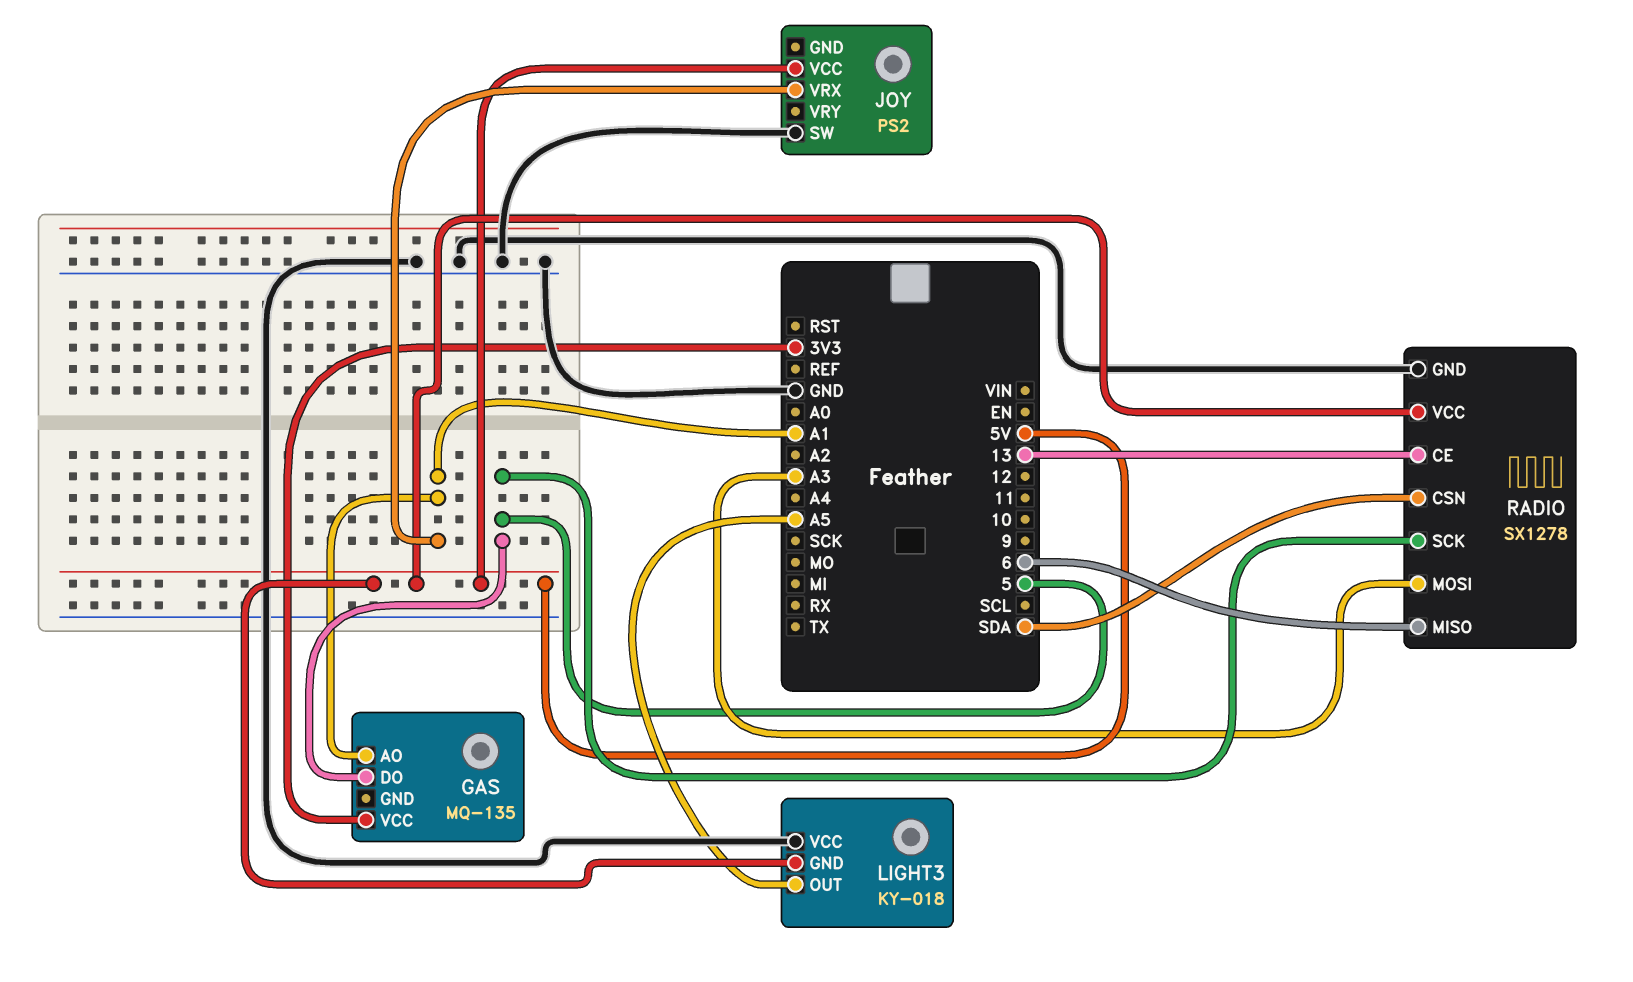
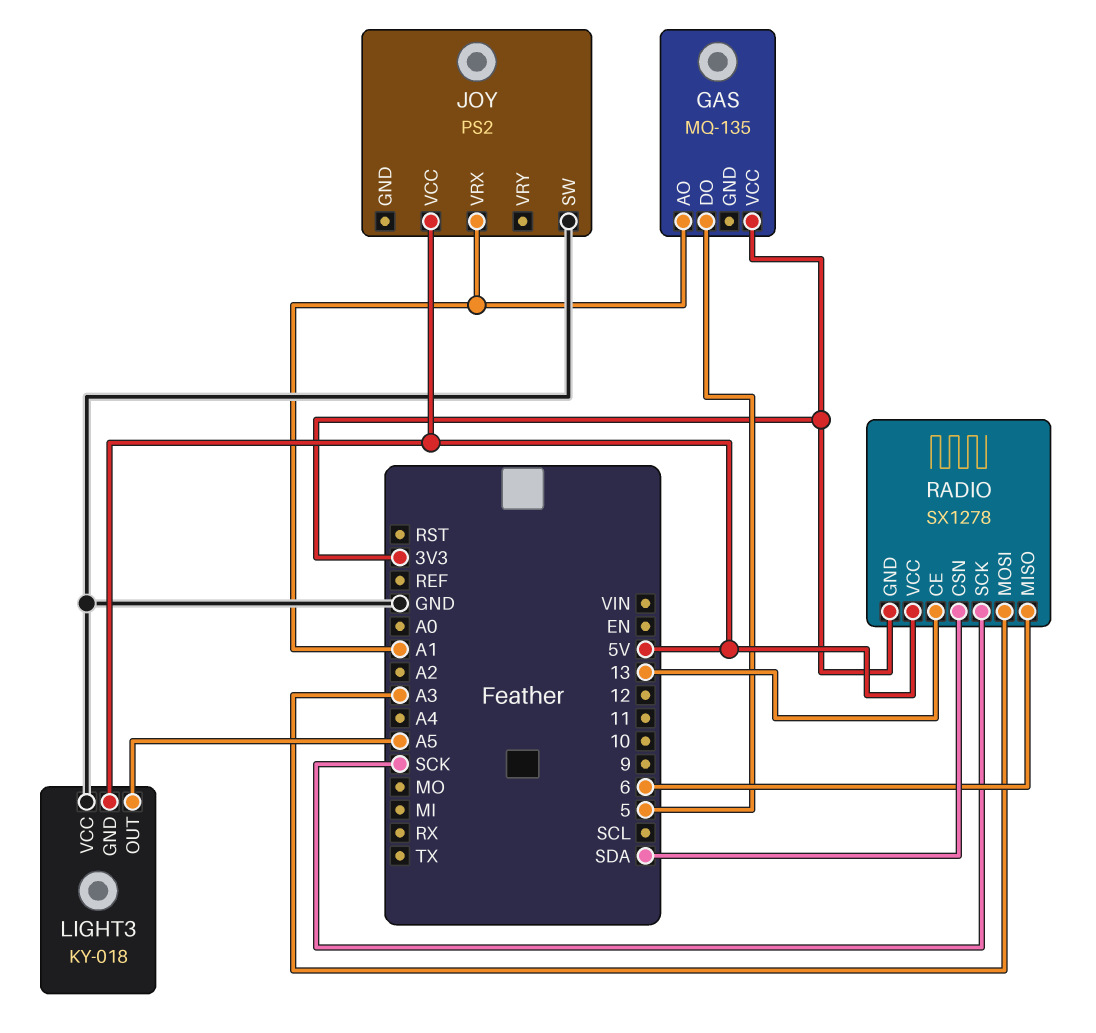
RADIO pin GND: GND -> 3V3
RADIO pin SCK: 5 -> SCK

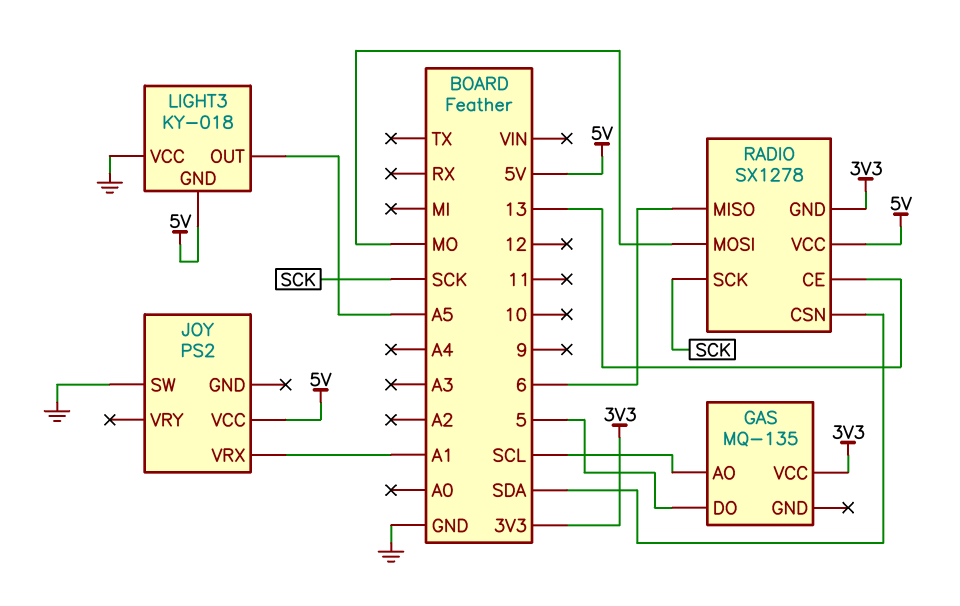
GAS pin AO: A1 -> SCL
RADIO pin MOSI: A3 -> MO

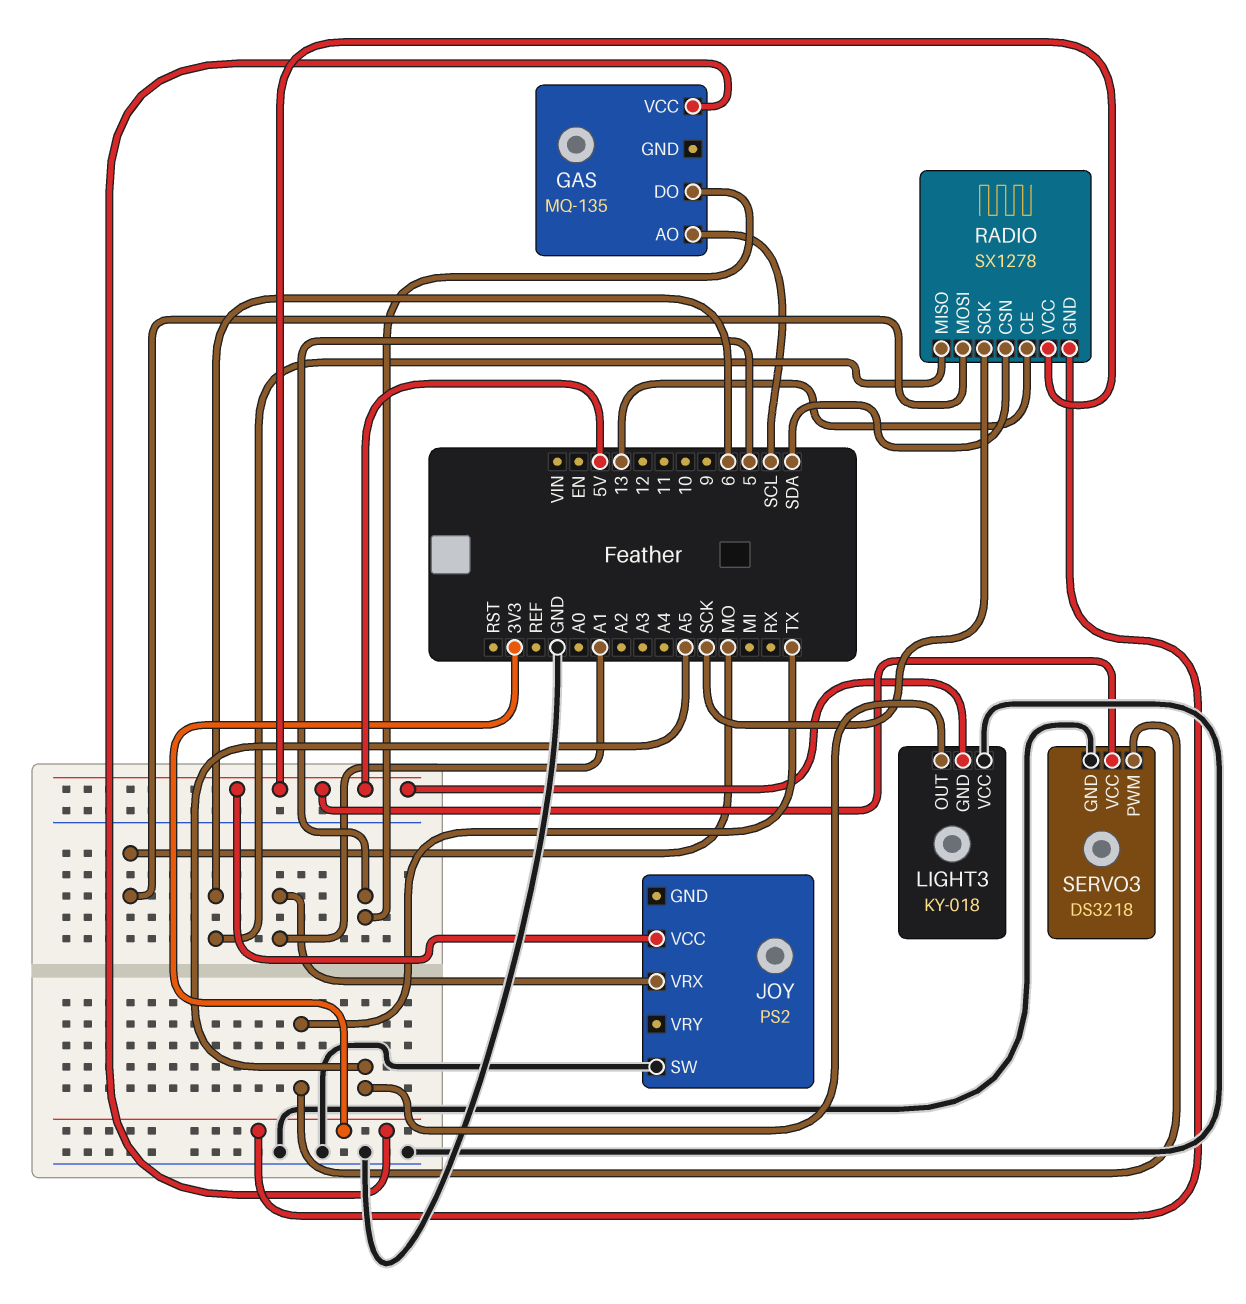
SERVO3: none -> DS3218
SERVO3 pin GND: none -> GND
SERVO3 pin PWM: none -> TX
SERVO3 pin VCC: none -> 5V

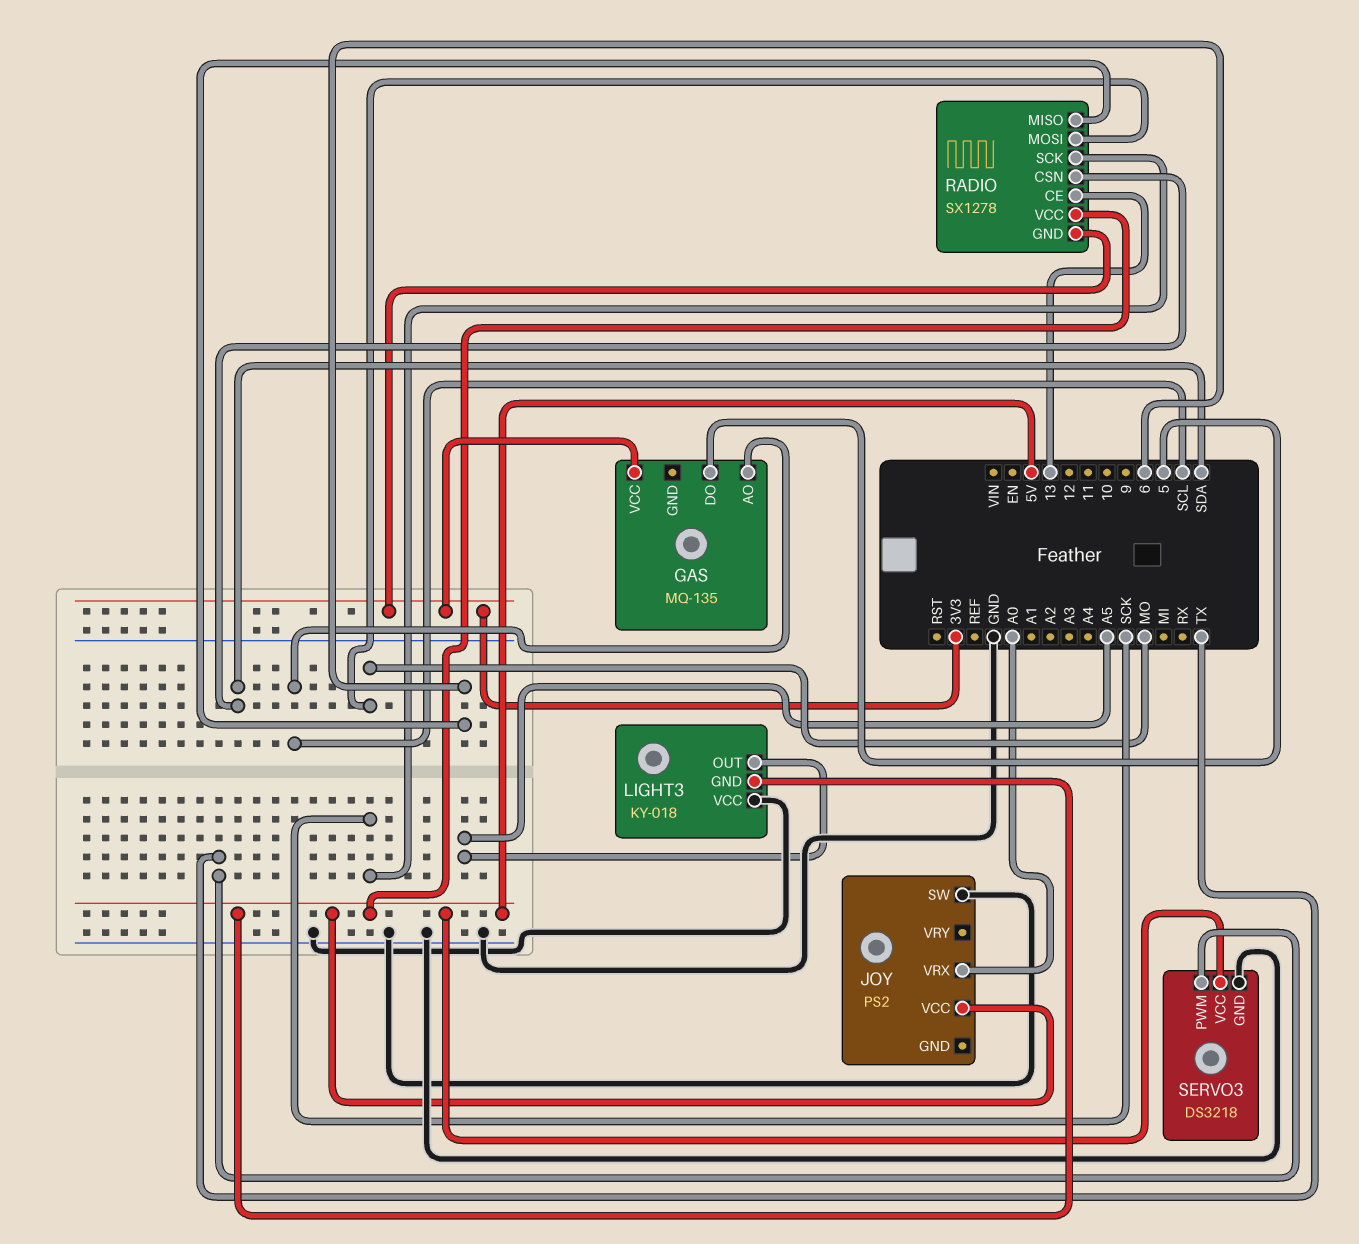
JOY pin VRX: A1 -> A0

